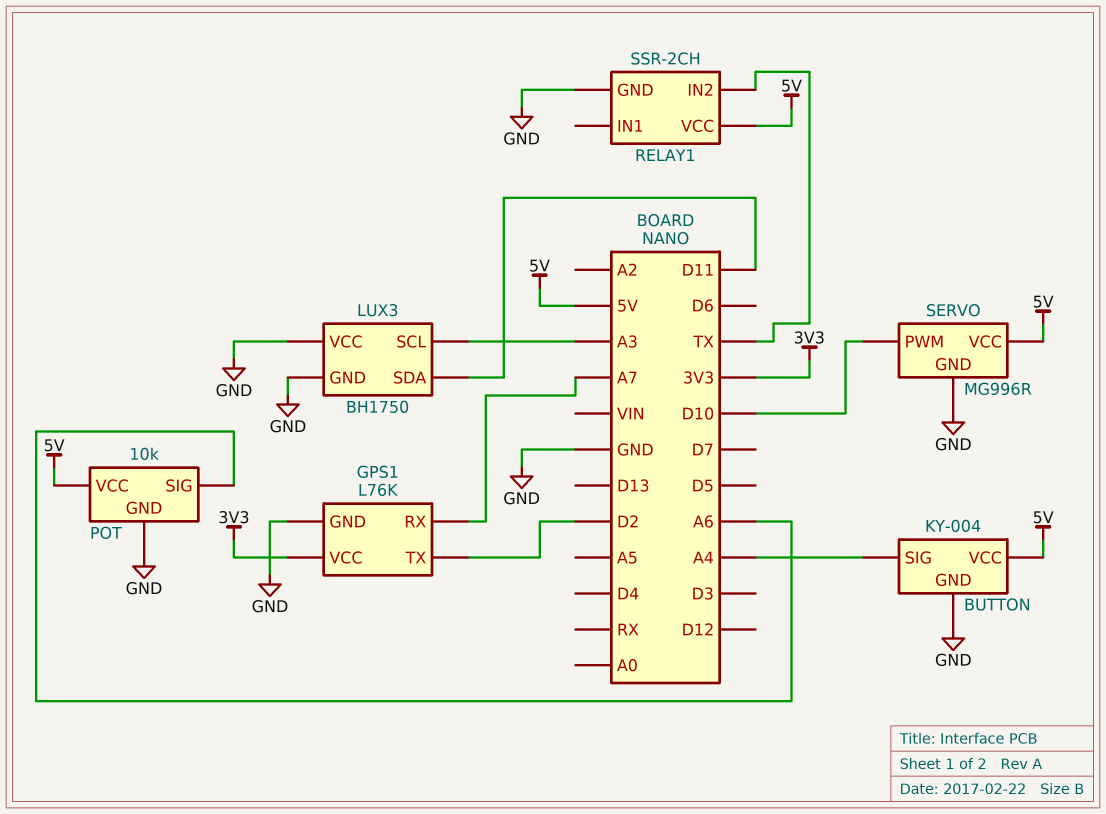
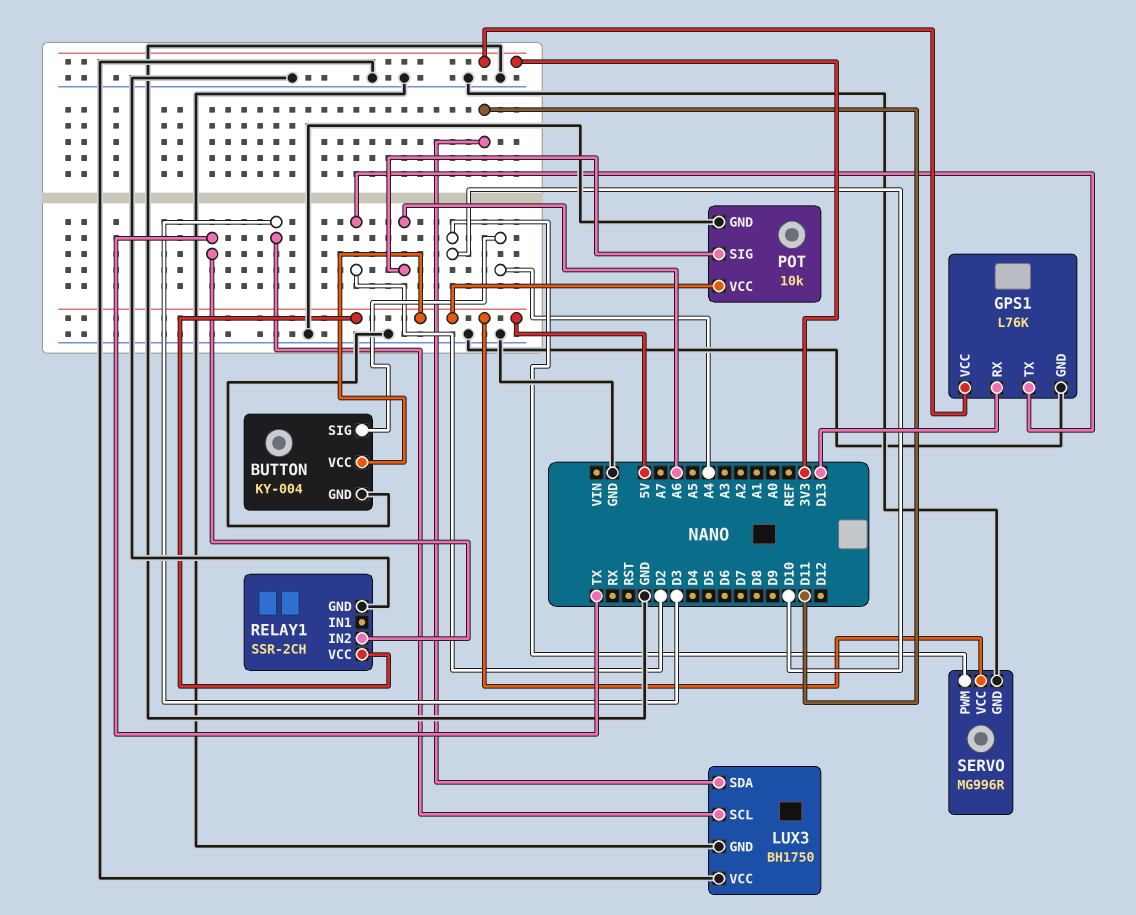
GPS1 pin RX: A7 -> D13
LUX3 pin SCL: A3 -> D3

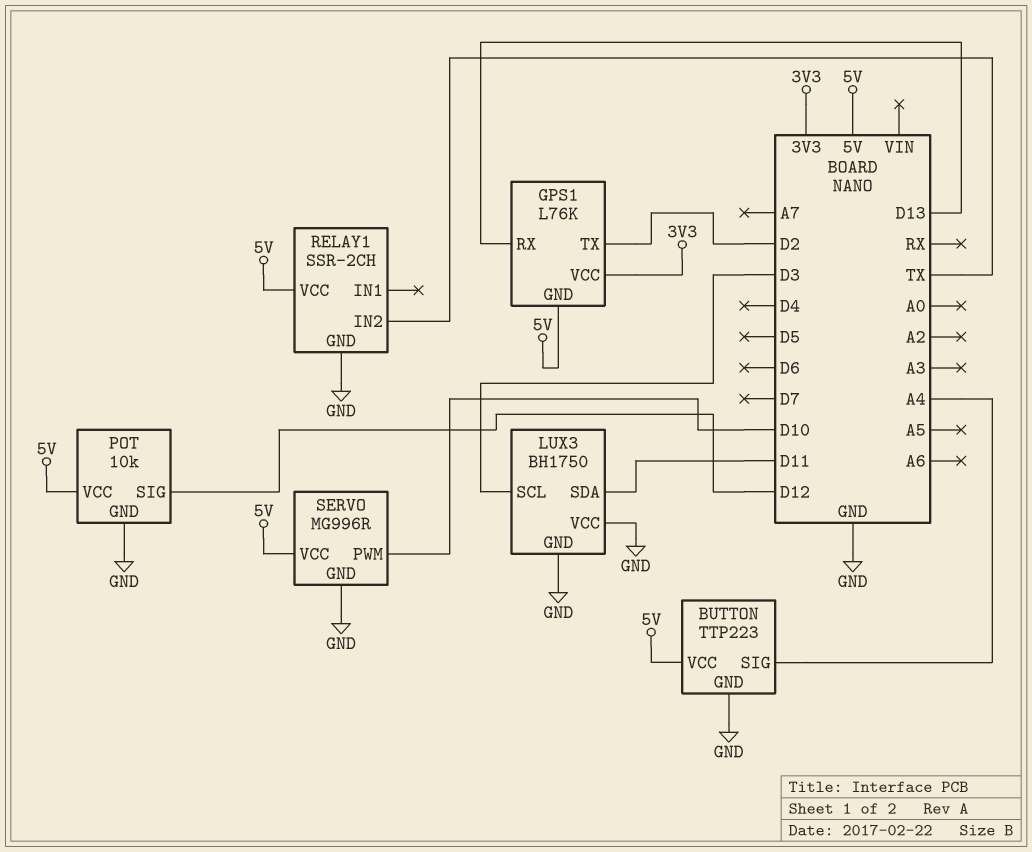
BUTTON: KY-004 -> TTP223
GPS1 pin GND: GND -> 5V
POT pin SIG: A6 -> D12

